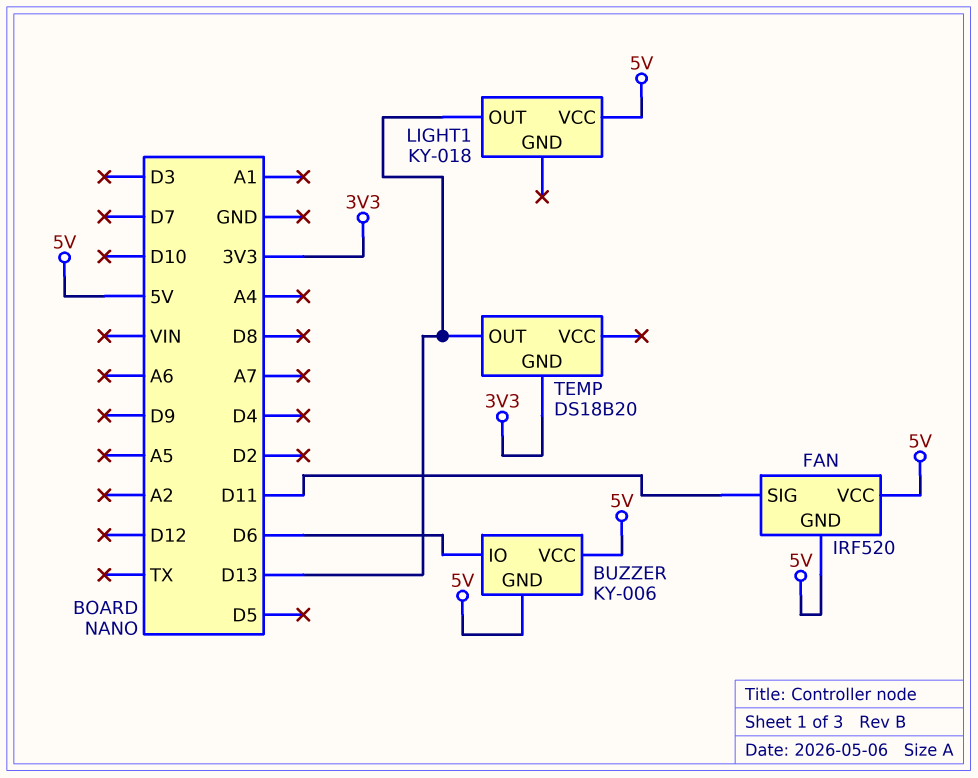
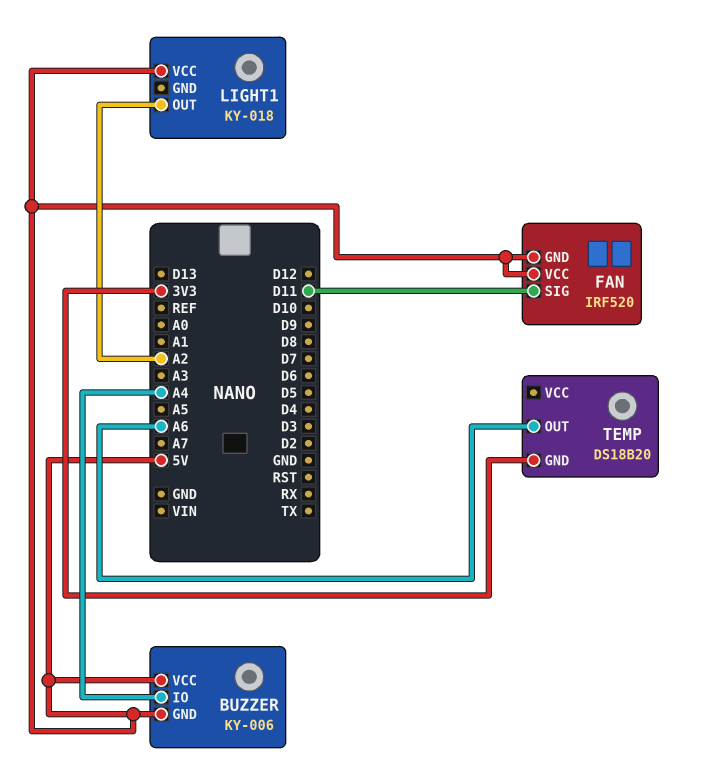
BUZZER pin IO: D6 -> A4
LIGHT1 pin OUT: D13 -> A2
TEMP pin OUT: D13 -> A6

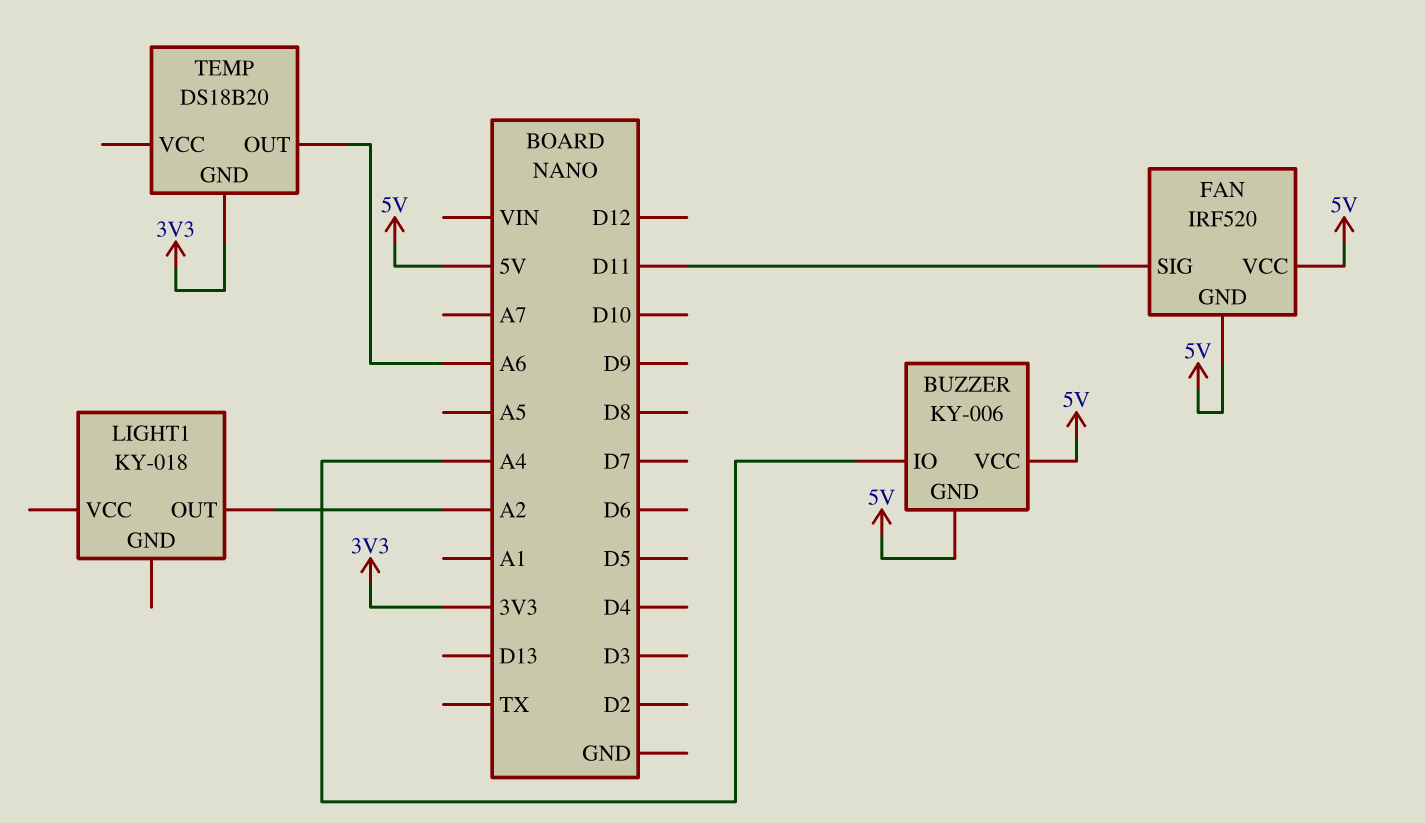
LIGHT1 pin VCC: 5V -> none

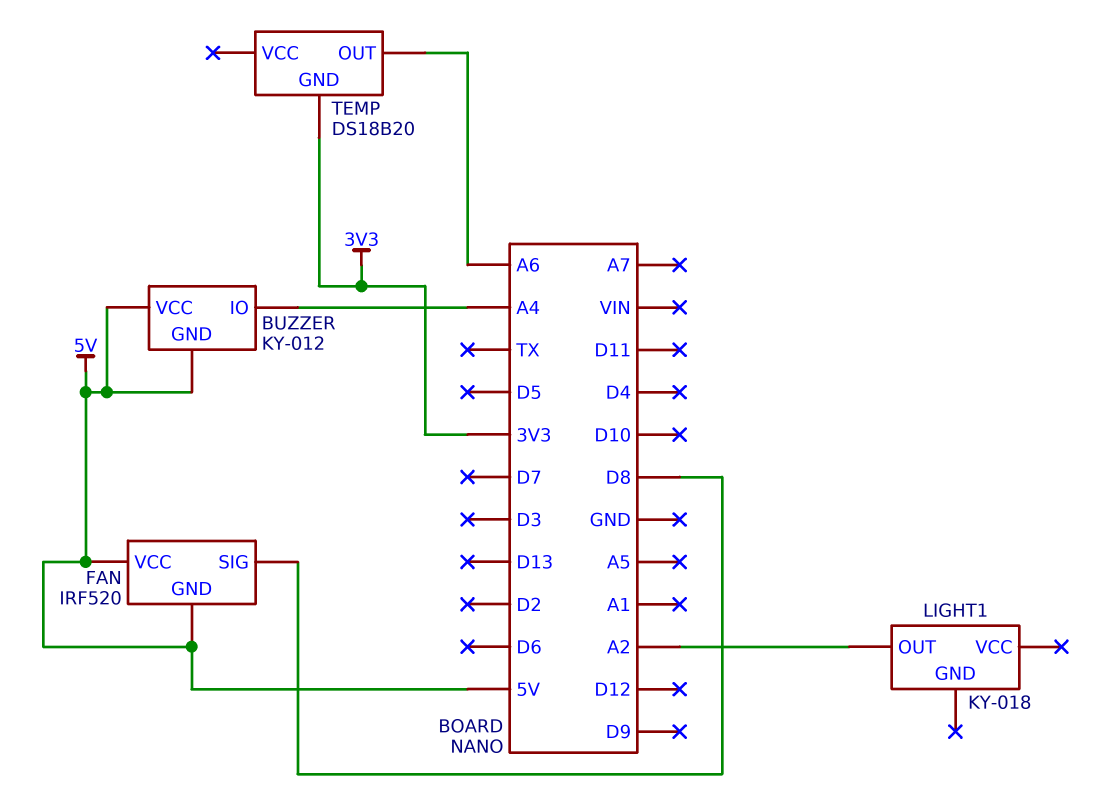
BUZZER: KY-006 -> KY-012
FAN pin SIG: D11 -> D8

